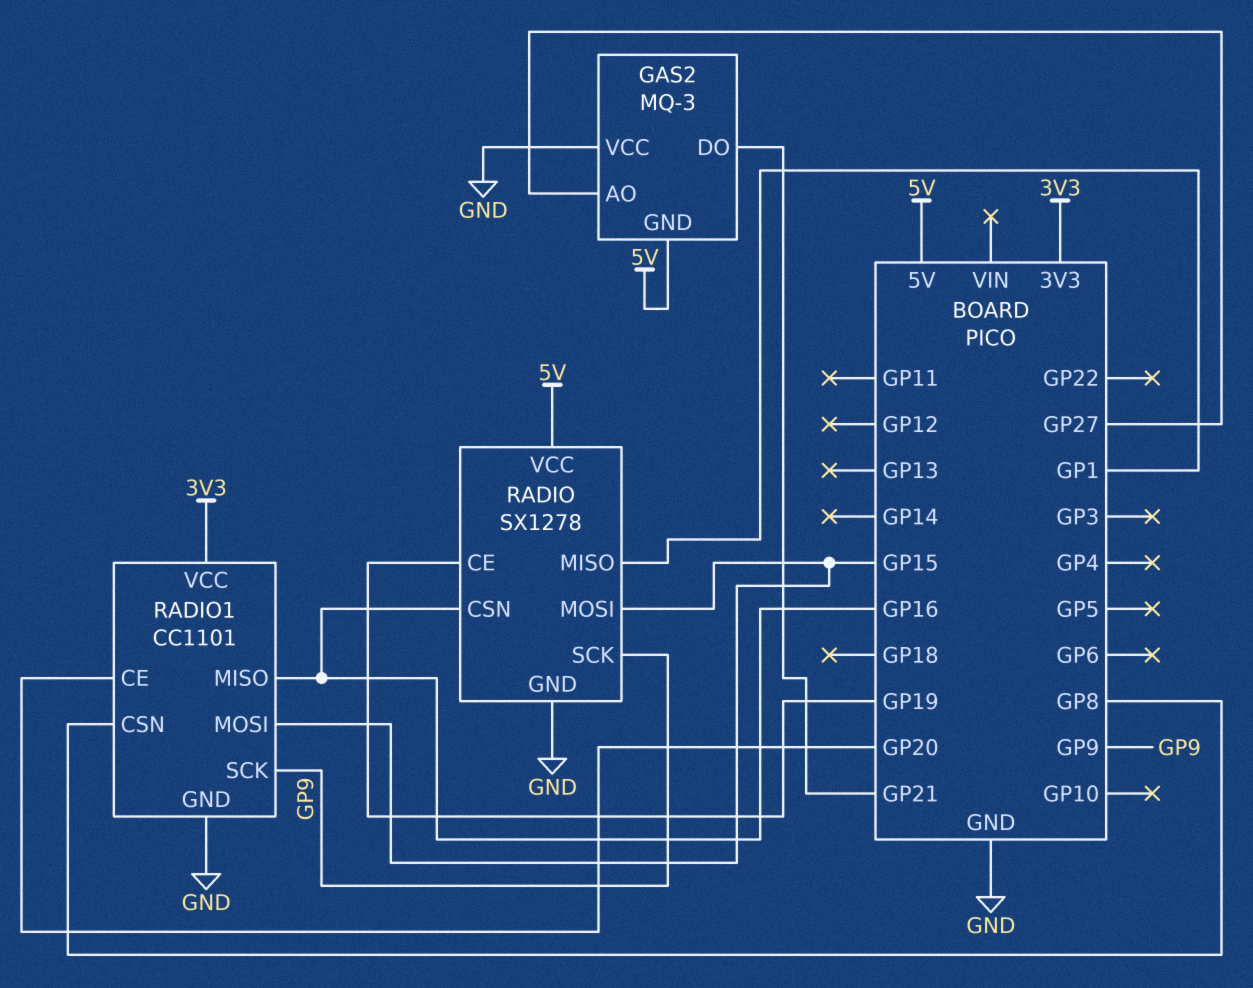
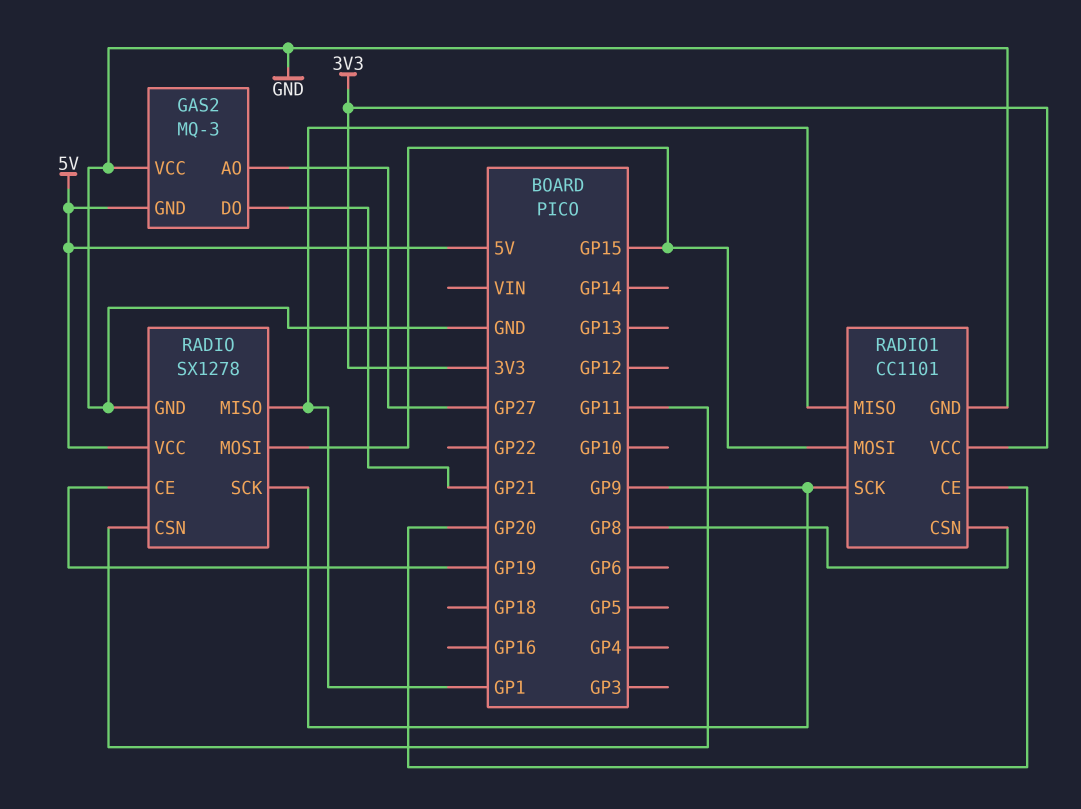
RADIO pin CSN: GP16 -> GP11
RADIO1 pin MISO: GP16 -> GP1

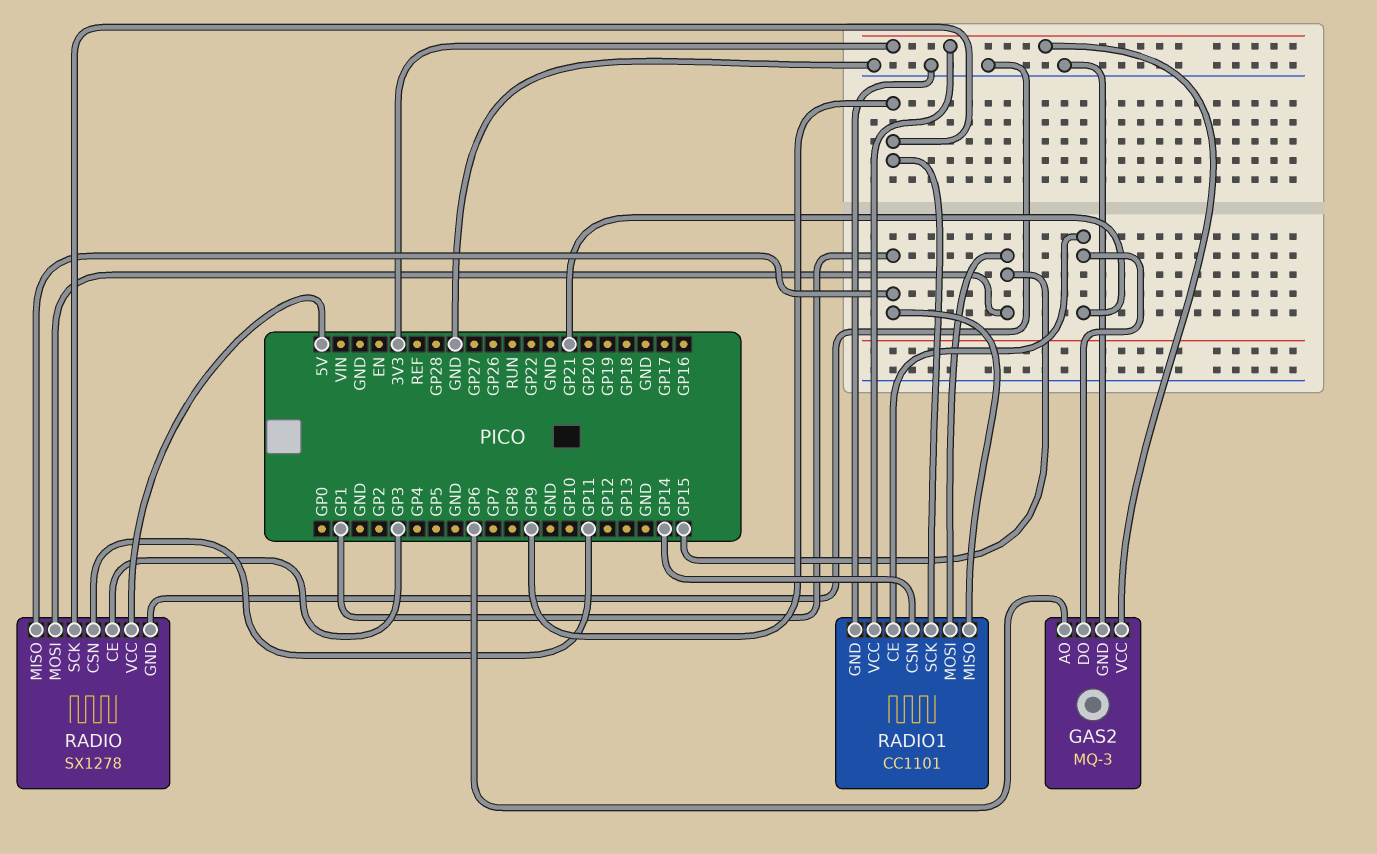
GAS2 pin AO: GP27 -> GP6
GAS2 pin GND: 5V -> GND
GAS2 pin VCC: GND -> 3V3
RADIO pin CE: GP19 -> GP3
RADIO1 pin CE: GP20 -> GP21
RADIO1 pin CSN: GP8 -> GP14

